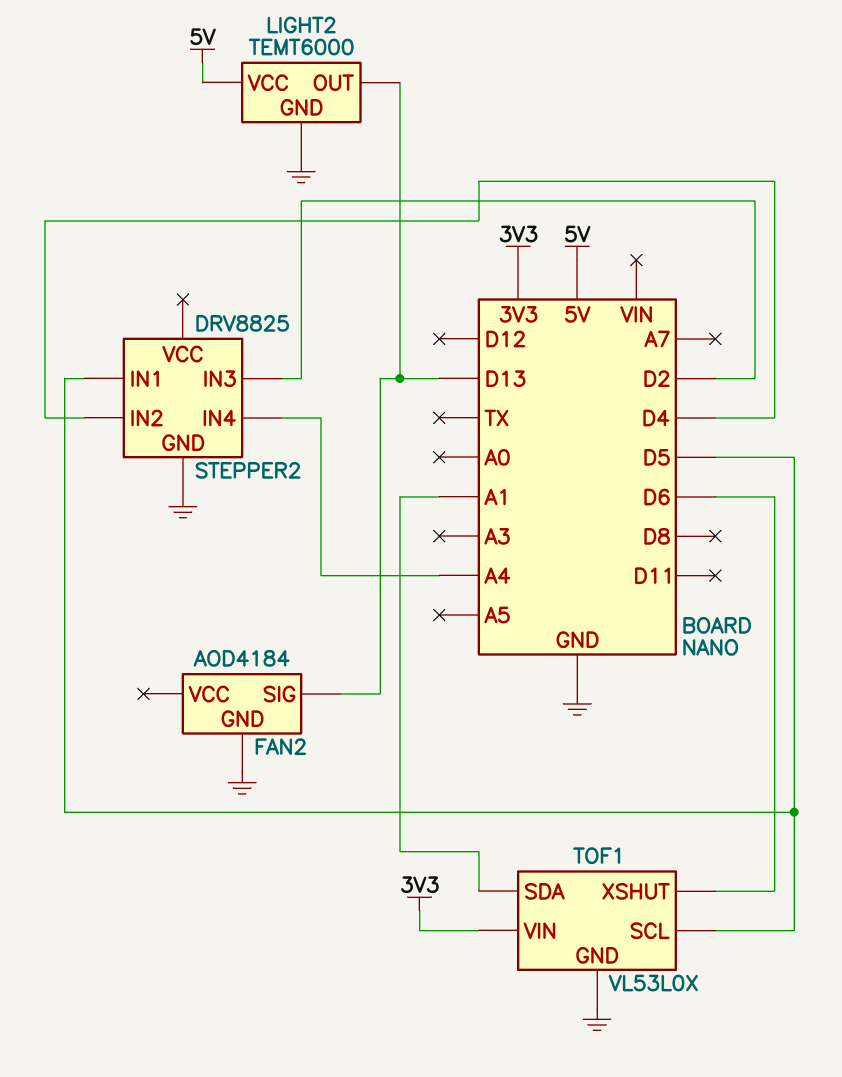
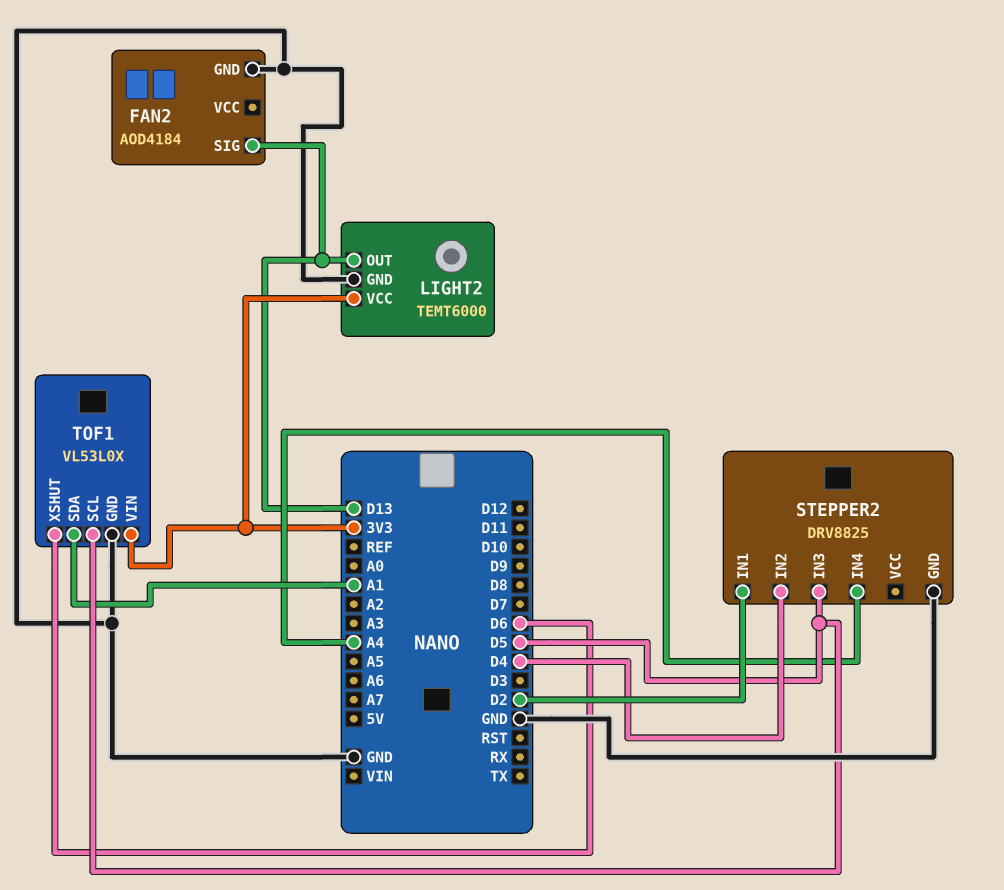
LIGHT2 pin VCC: 5V -> 3V3
STEPPER2 pin IN1: D5 -> D2
STEPPER2 pin IN3: D2 -> D5

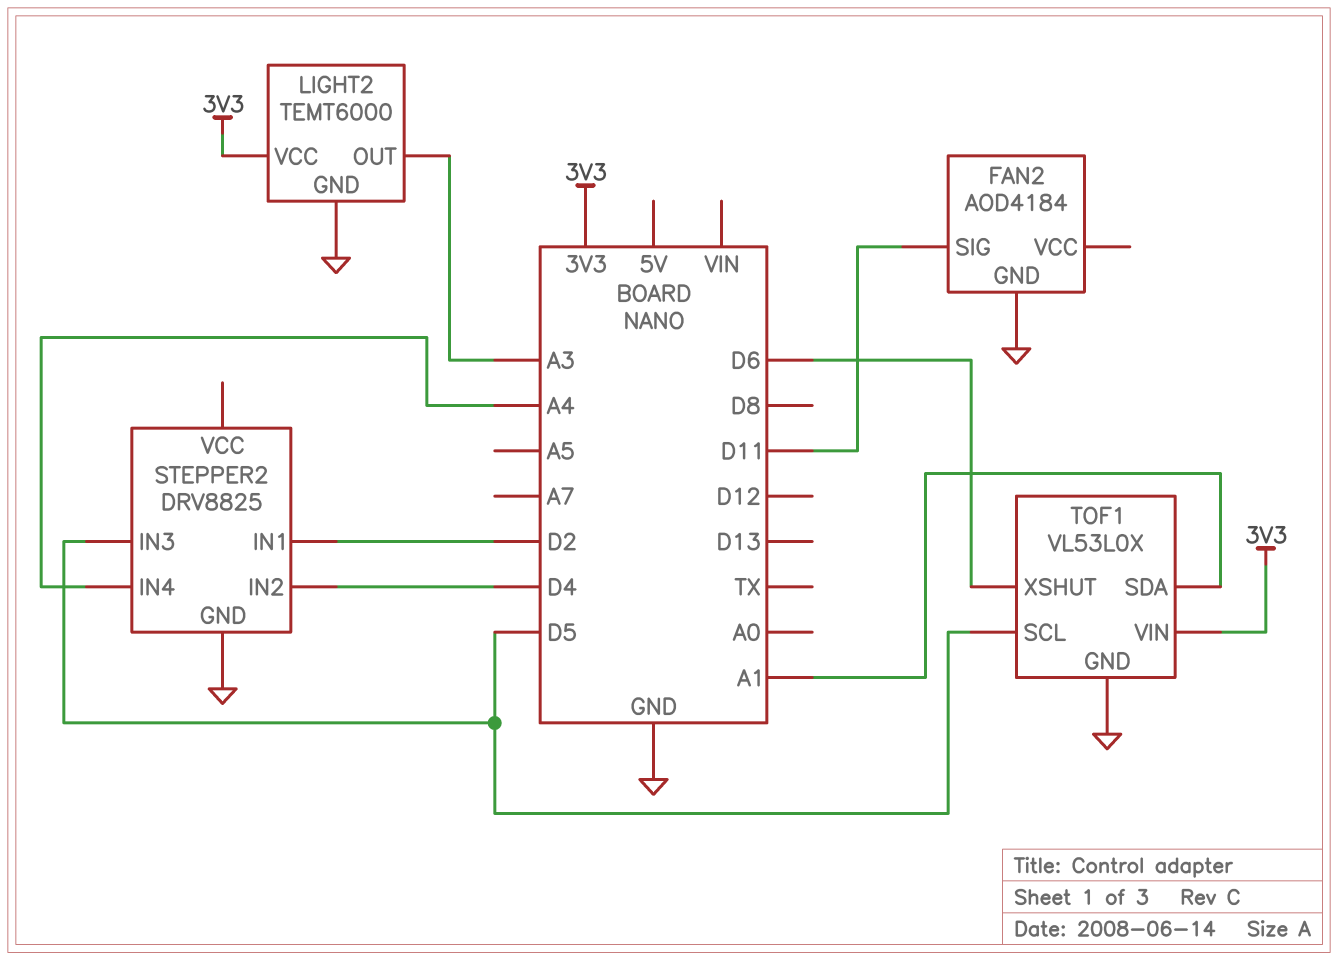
FAN2 pin SIG: D13 -> D11
LIGHT2 pin OUT: D13 -> A3

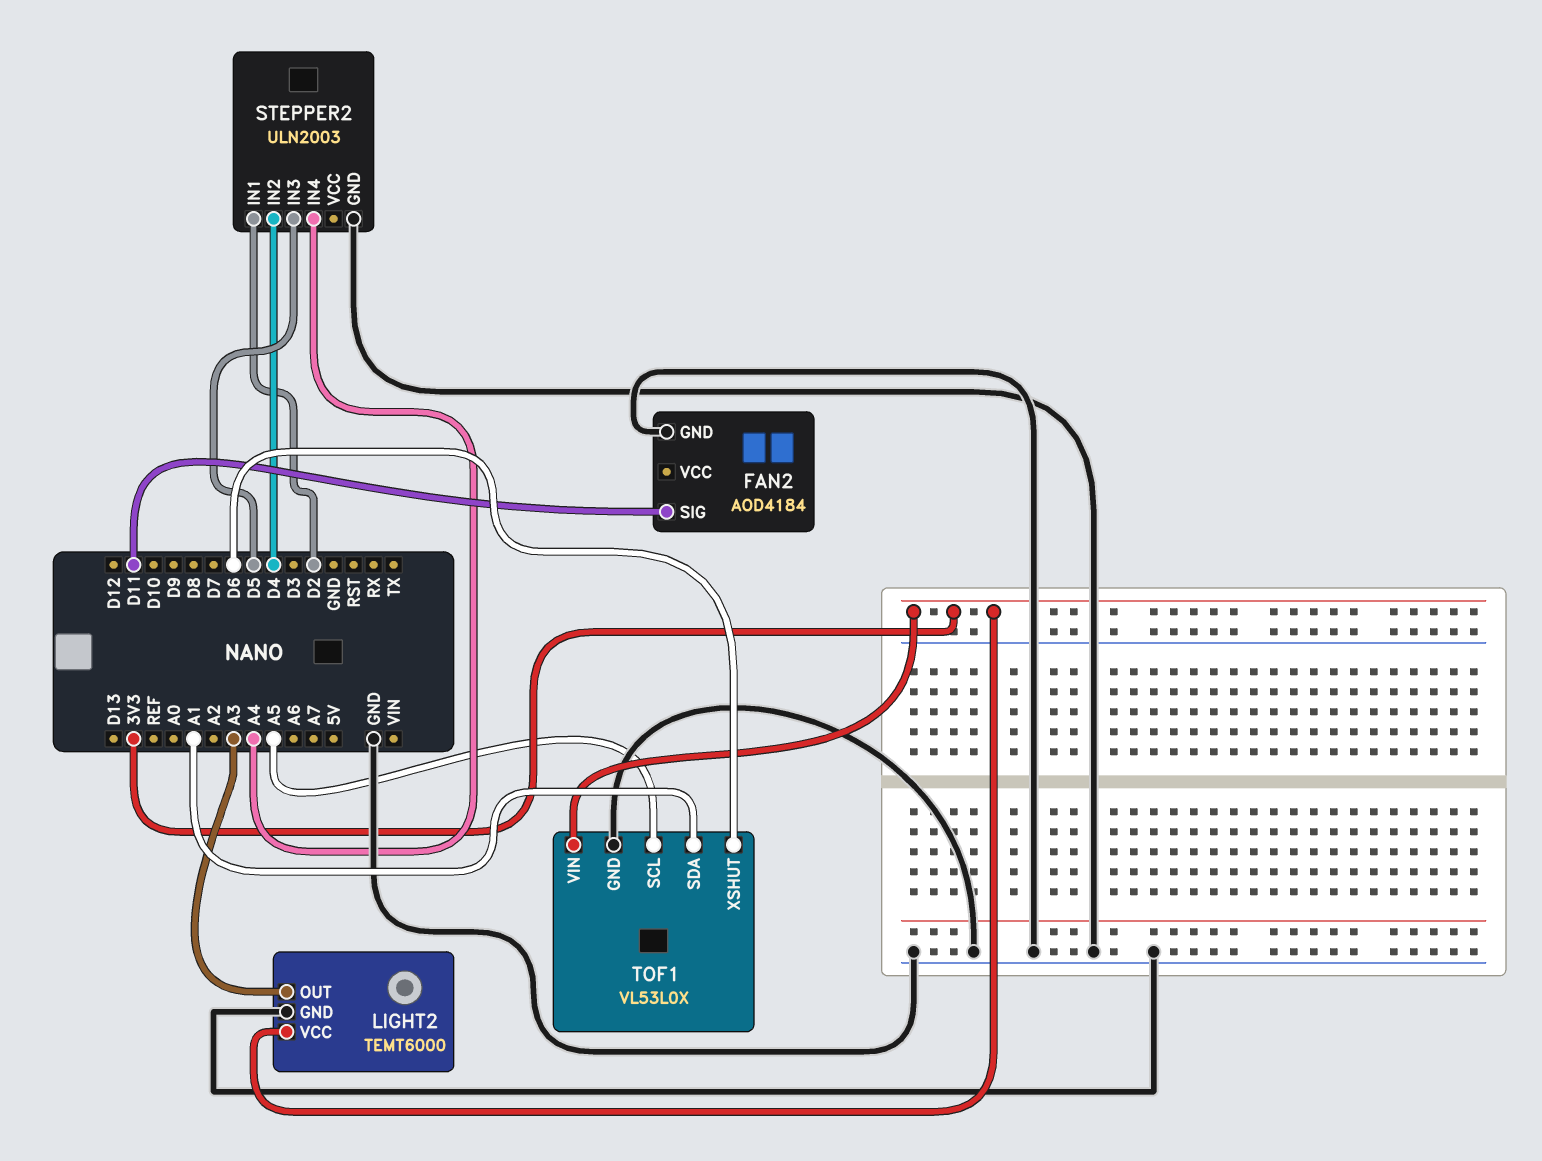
STEPPER2: DRV8825 -> ULN2003
TOF1 pin SCL: D5 -> A5

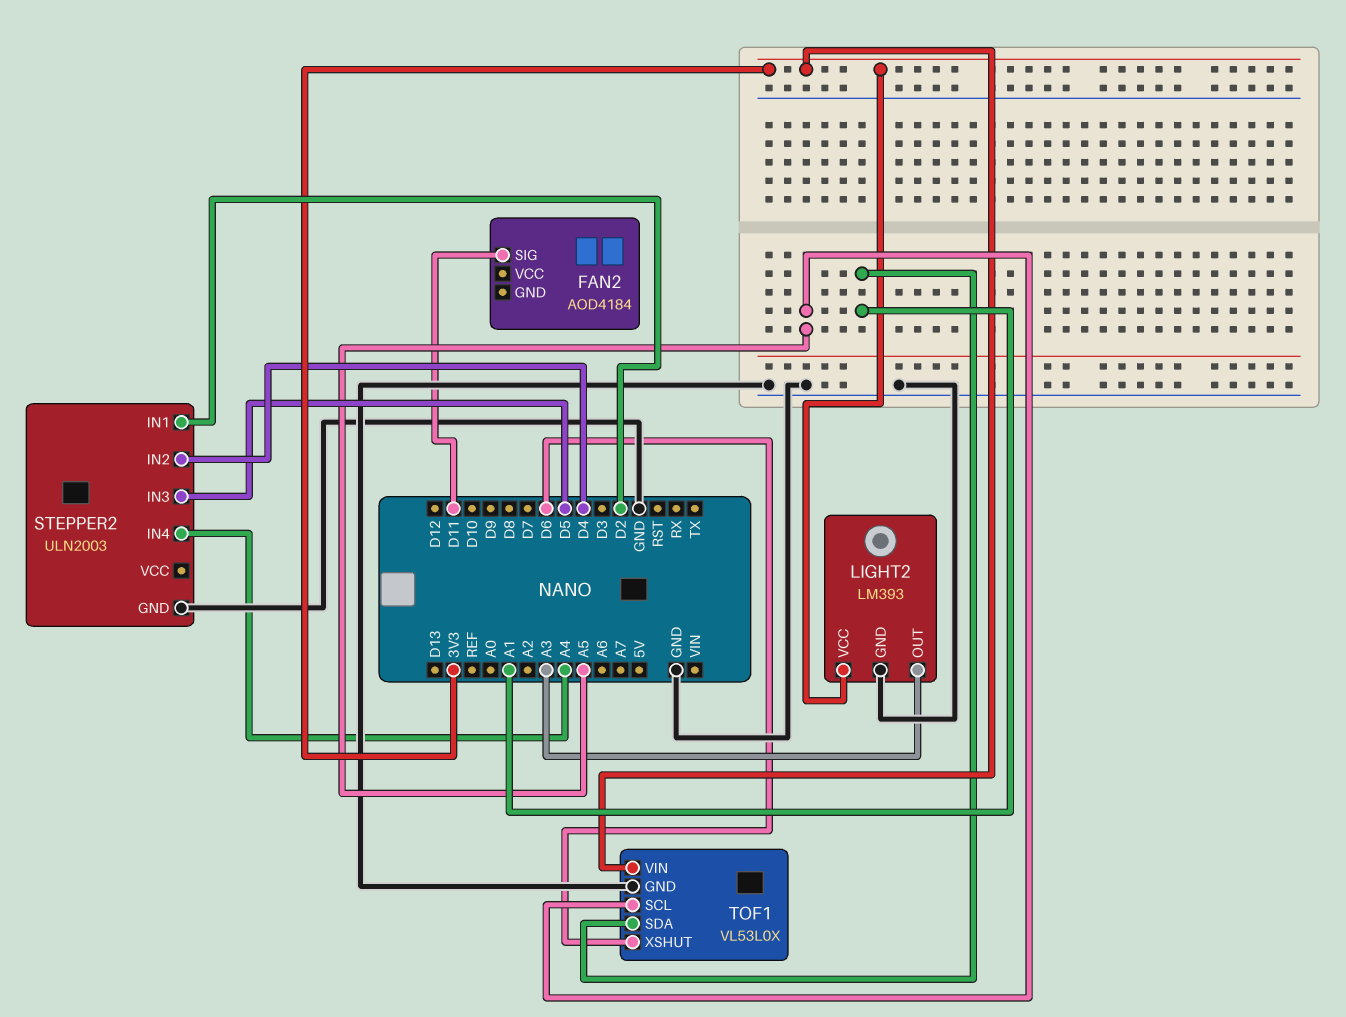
FAN2 pin GND: GND -> none
LIGHT2: TEMT6000 -> LM393

